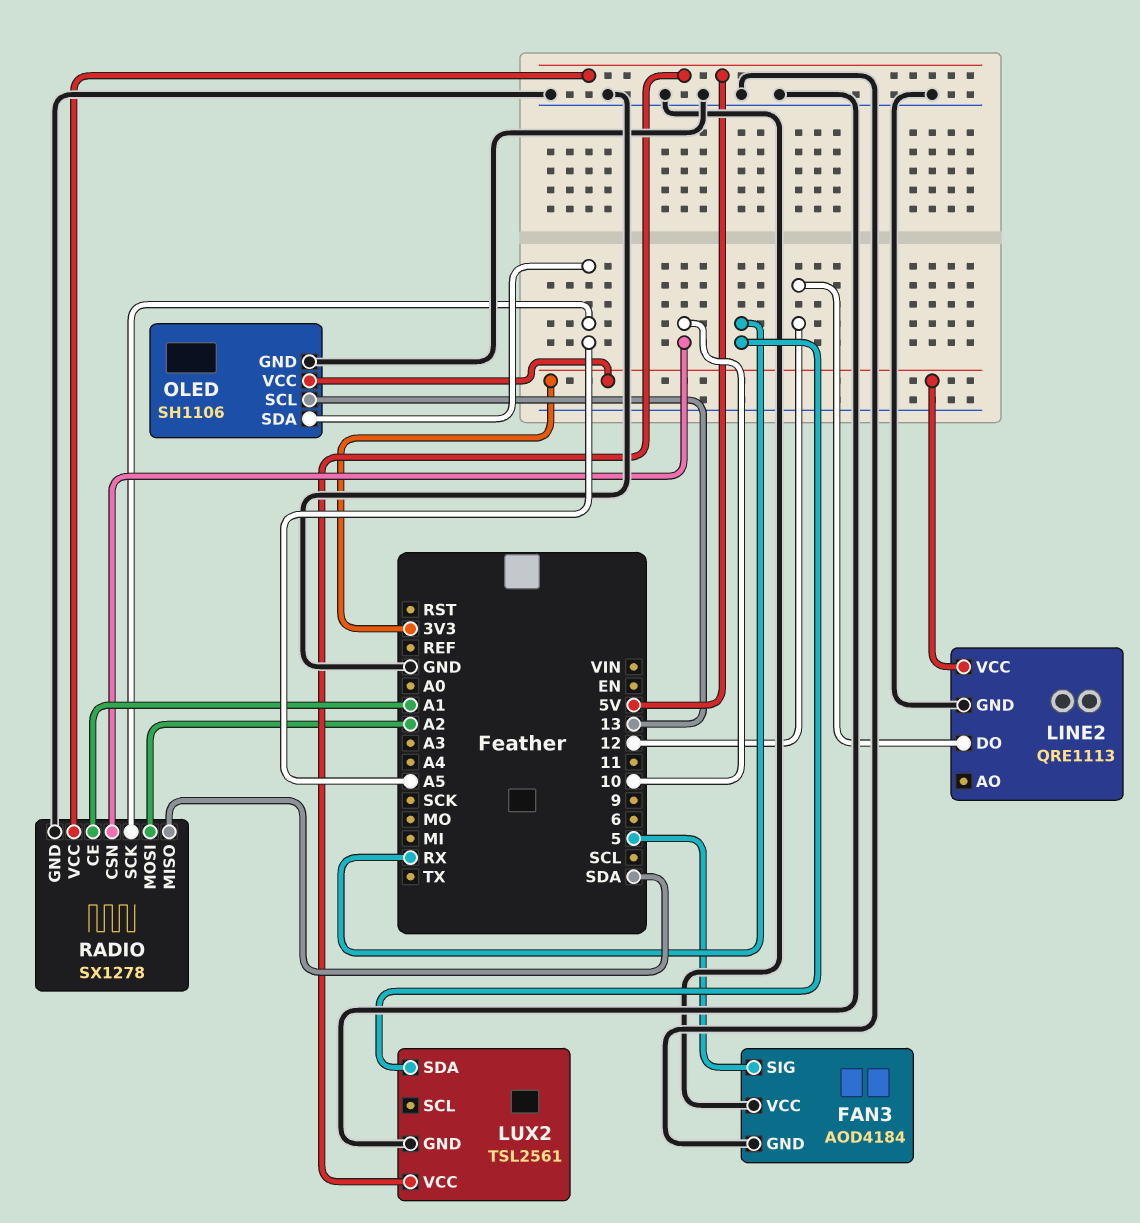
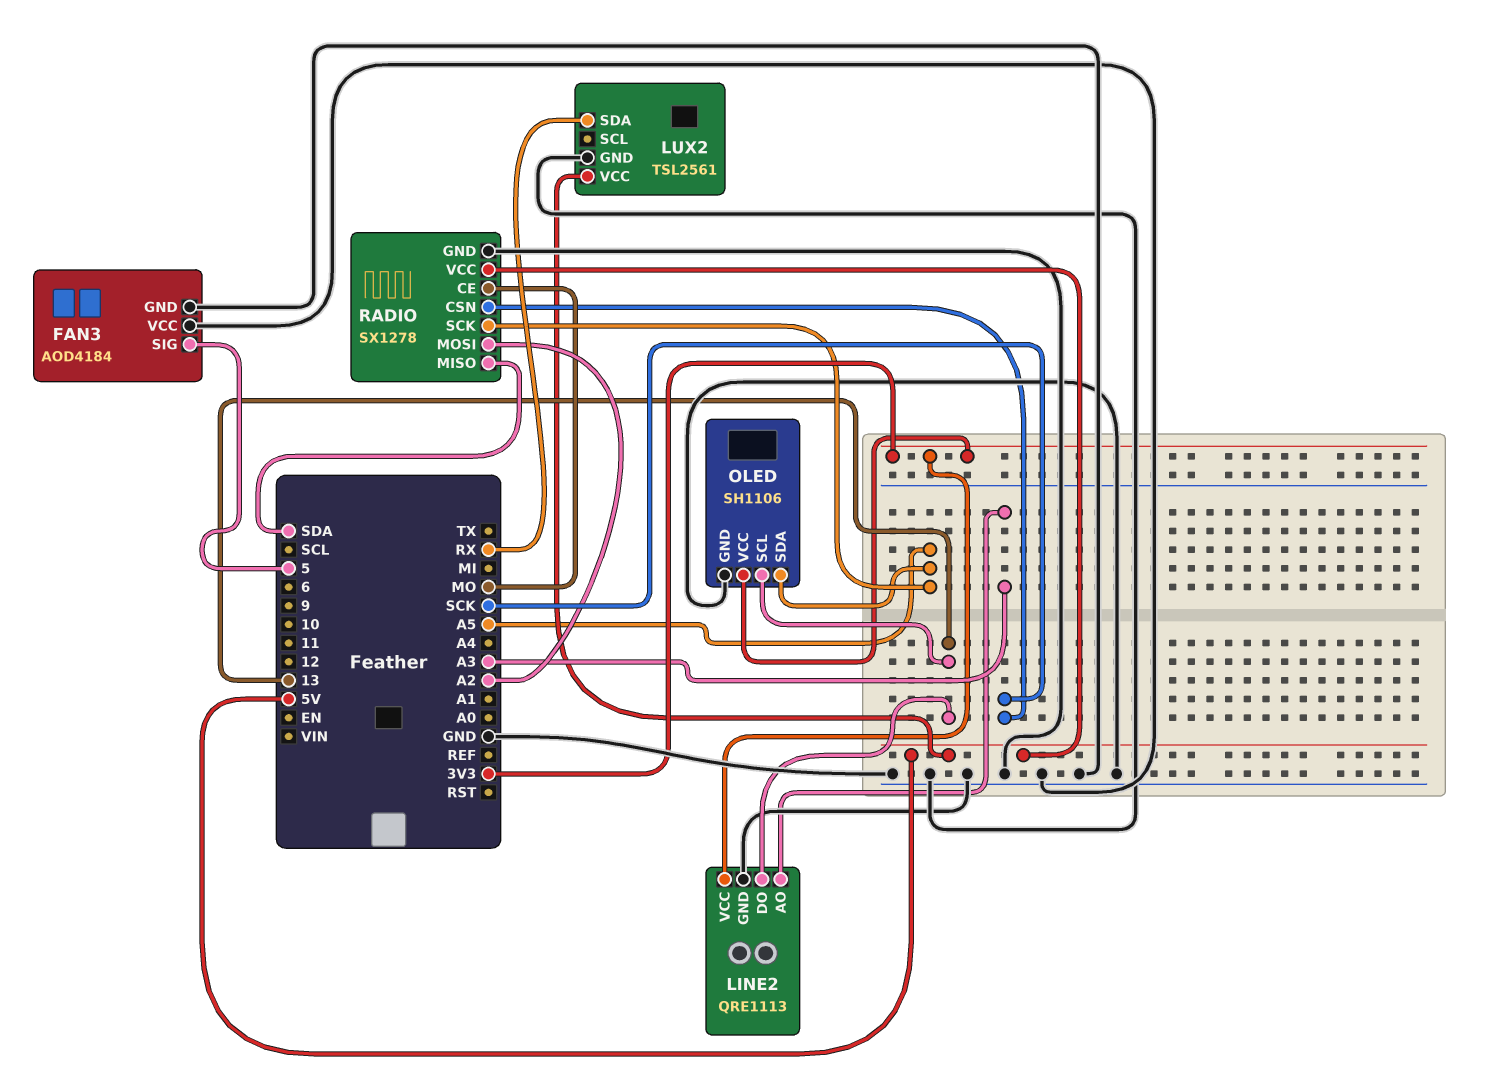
LINE2 pin AO: none -> A3
LINE2 pin DO: 12 -> 13
RADIO pin CE: A1 -> MO
RADIO pin CSN: 10 -> SCK

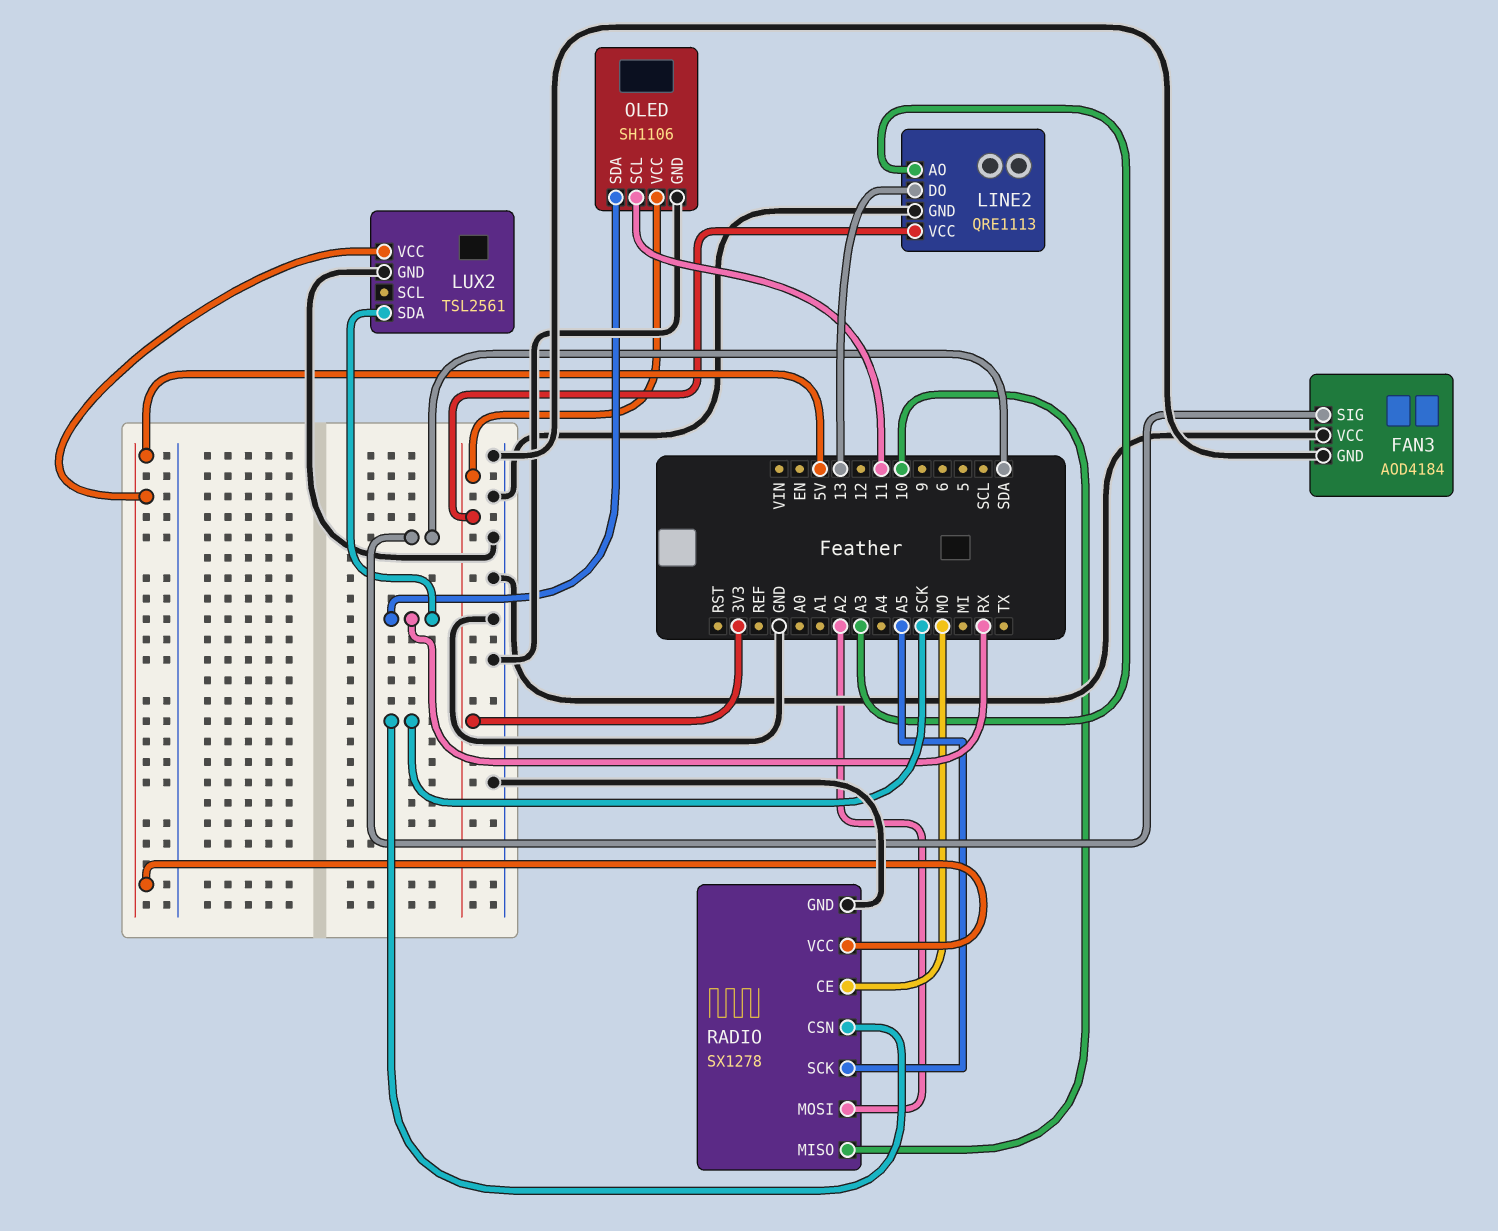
FAN3 pin SIG: 5 -> SDA
OLED pin SCL: 13 -> 11
OLED pin SDA: A5 -> RX
RADIO pin MISO: SDA -> 10

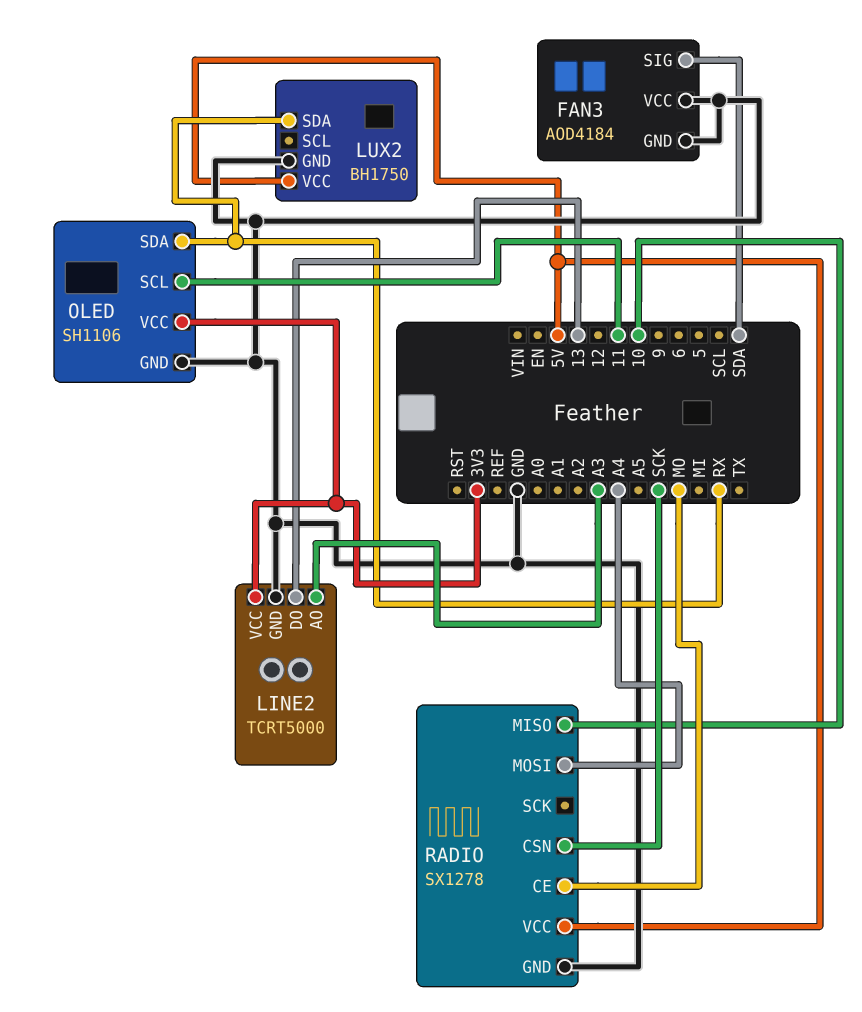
LINE2: QRE1113 -> TCRT5000
LUX2: TSL2561 -> BH1750
RADIO pin MOSI: A2 -> A4
RADIO pin SCK: A5 -> none

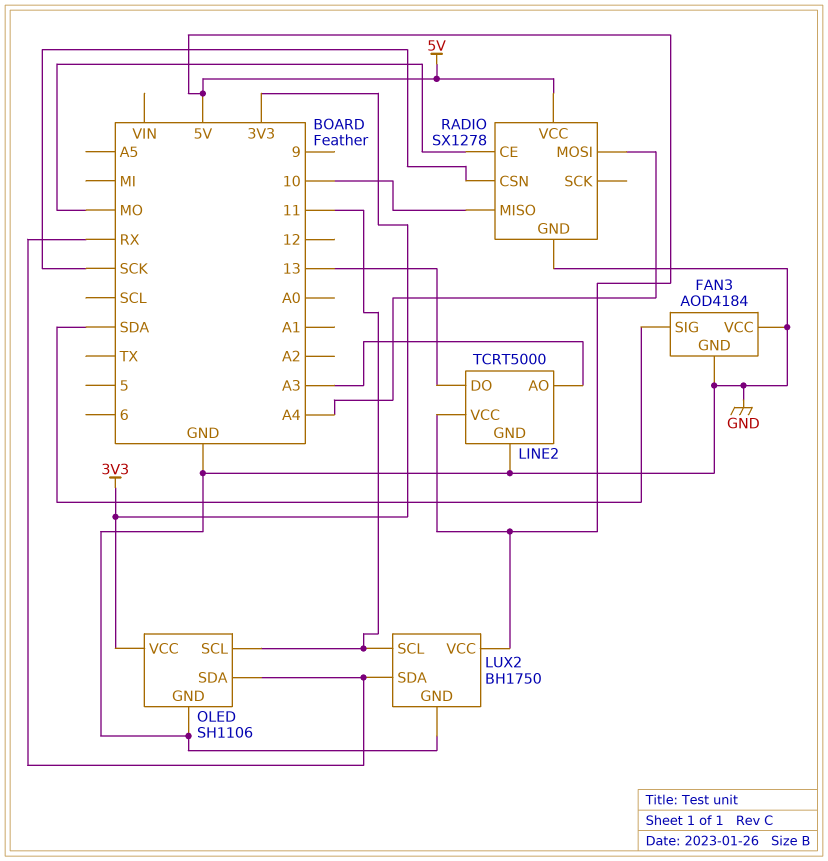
LINE2 pin VCC: 3V3 -> 5V
LUX2 pin SCL: none -> 11

